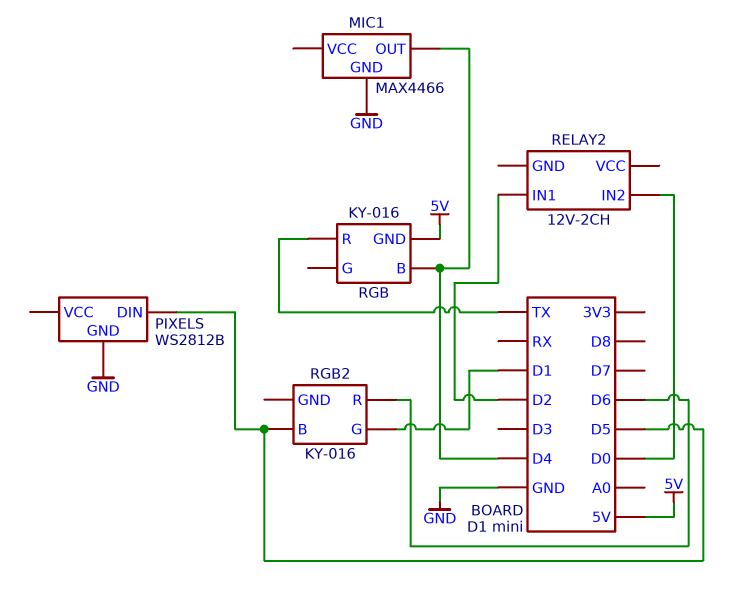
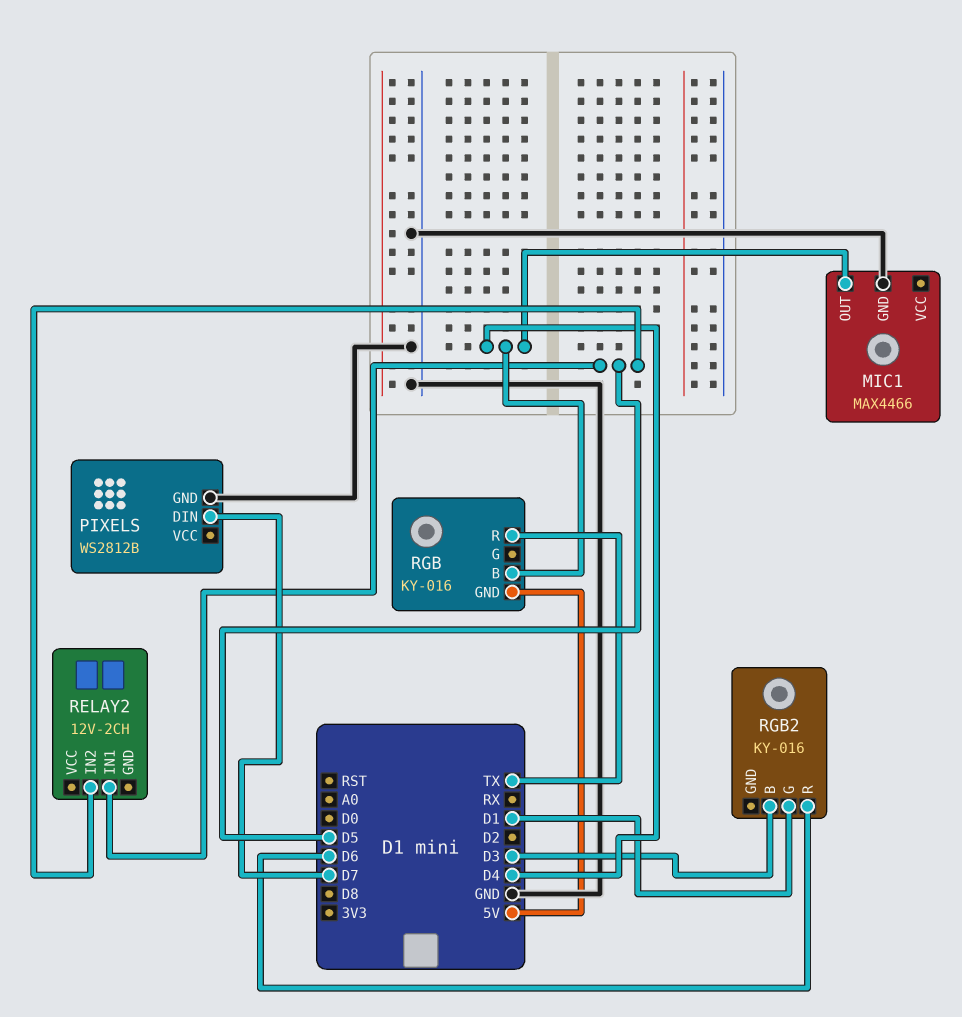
PIXELS pin DIN: D5 -> D7
RELAY2 pin IN1: D2 -> D5
RELAY2 pin IN2: D0 -> D5
RGB2 pin B: D5 -> D3

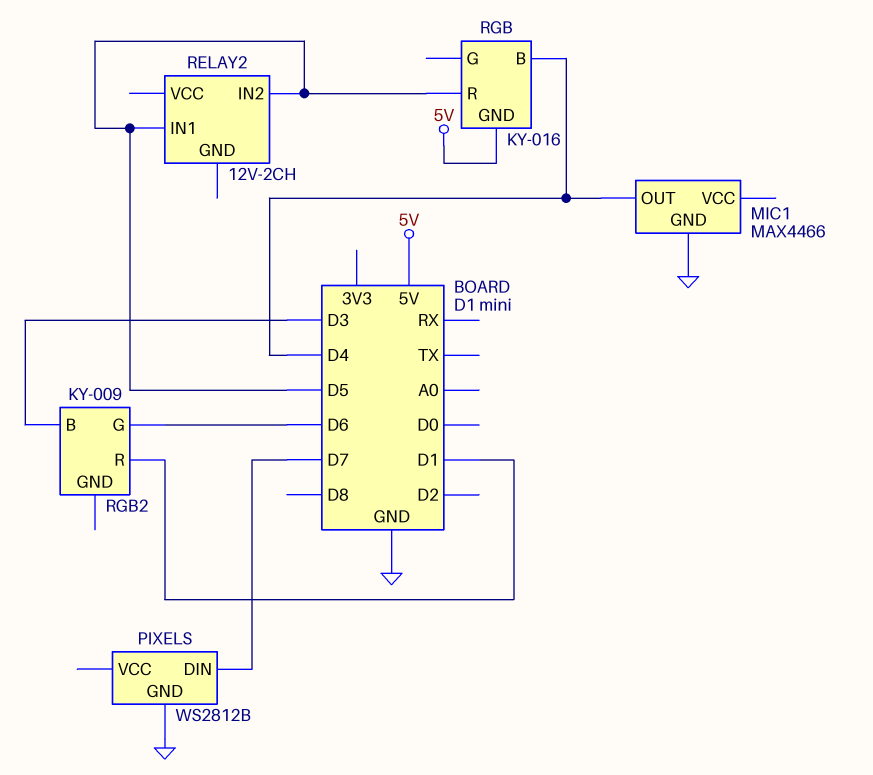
RGB pin R: TX -> D5
RGB2: KY-016 -> KY-009
RGB2 pin G: D1 -> D6
RGB2 pin R: D6 -> D1

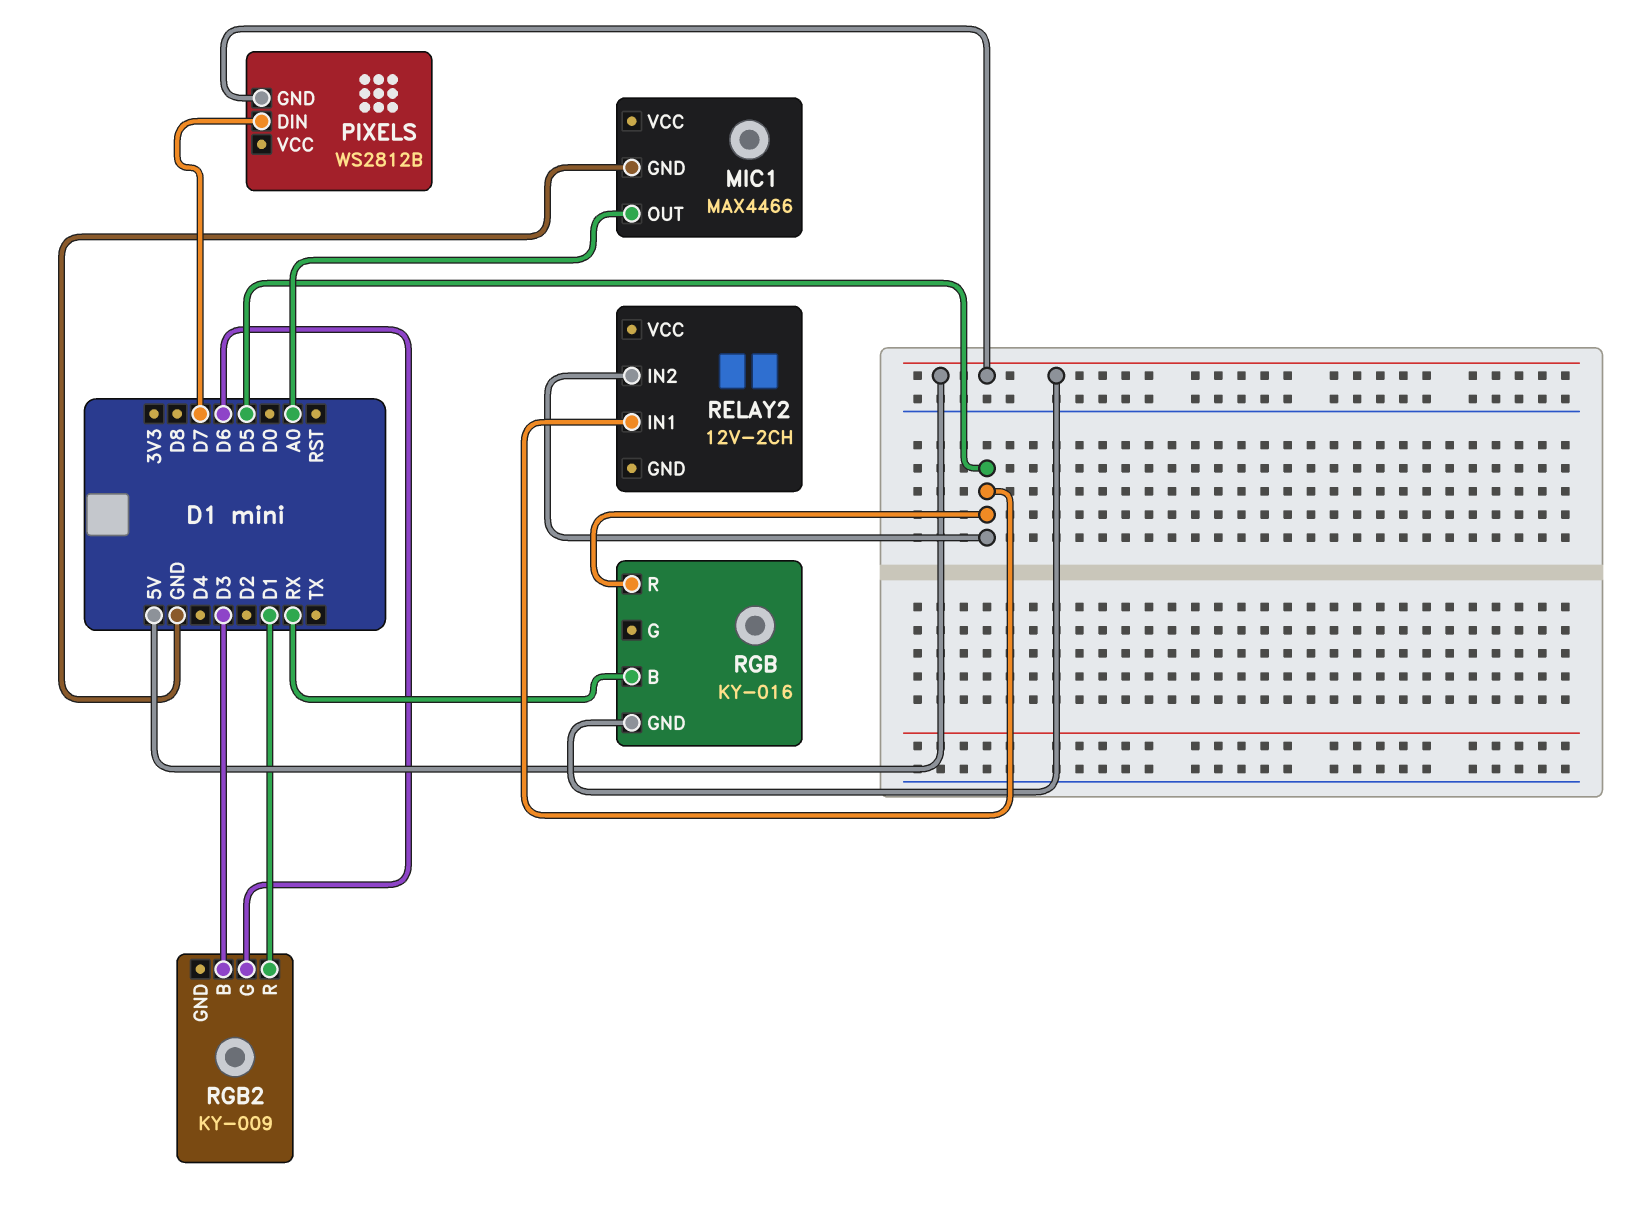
MIC1 pin OUT: D4 -> A0
PIXELS pin GND: GND -> 5V
RGB pin B: D4 -> RX

